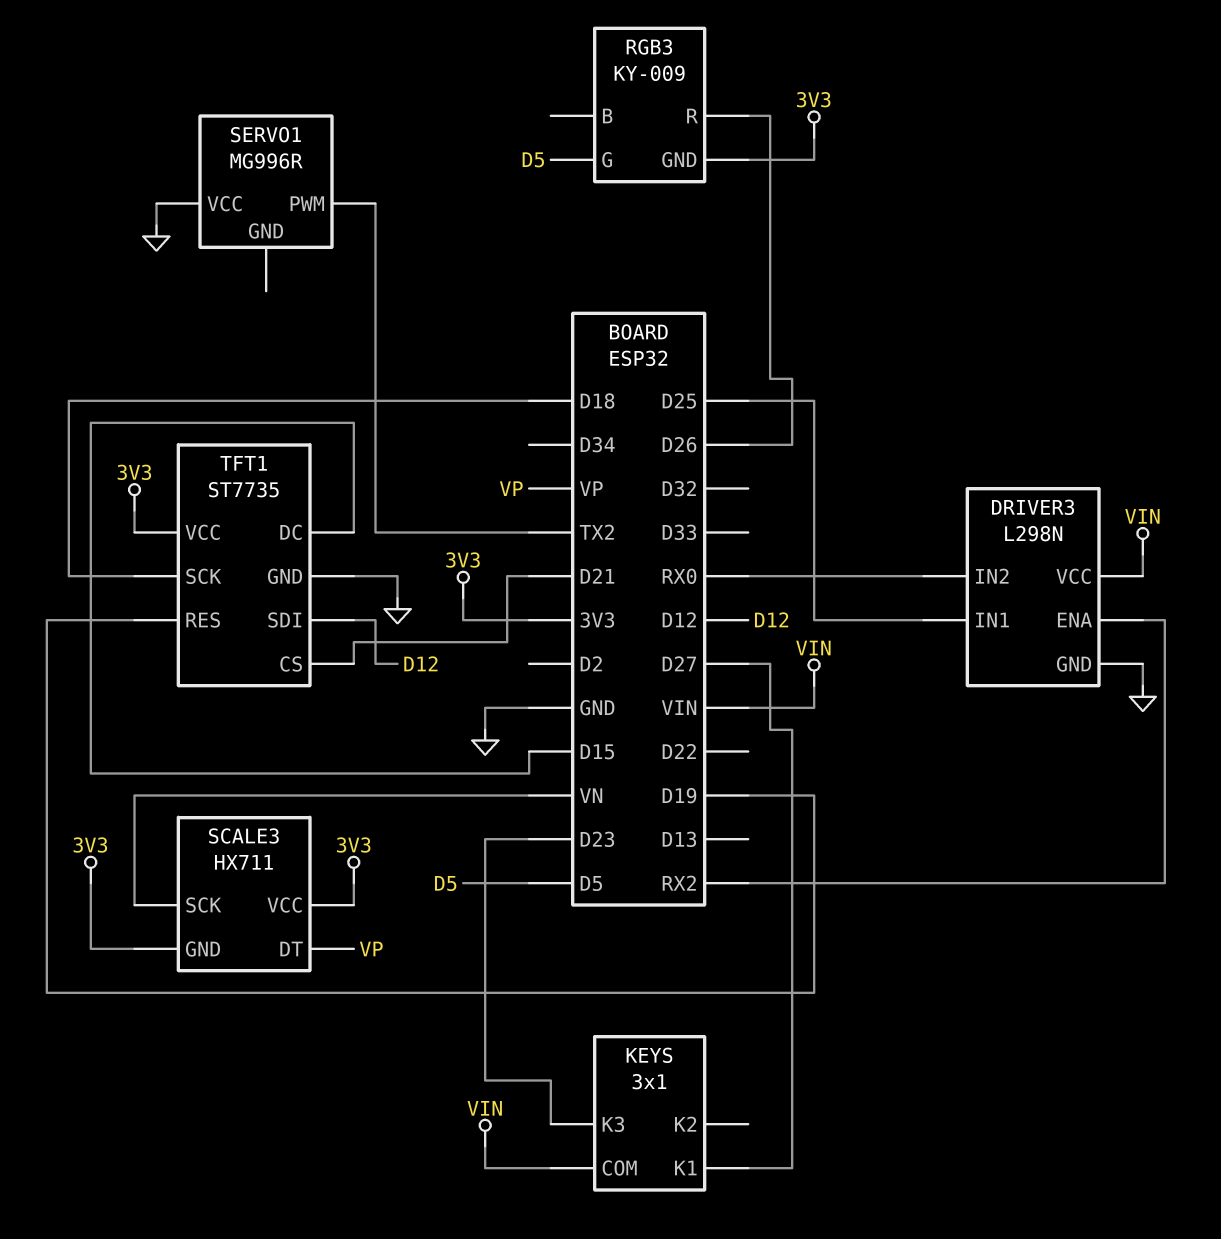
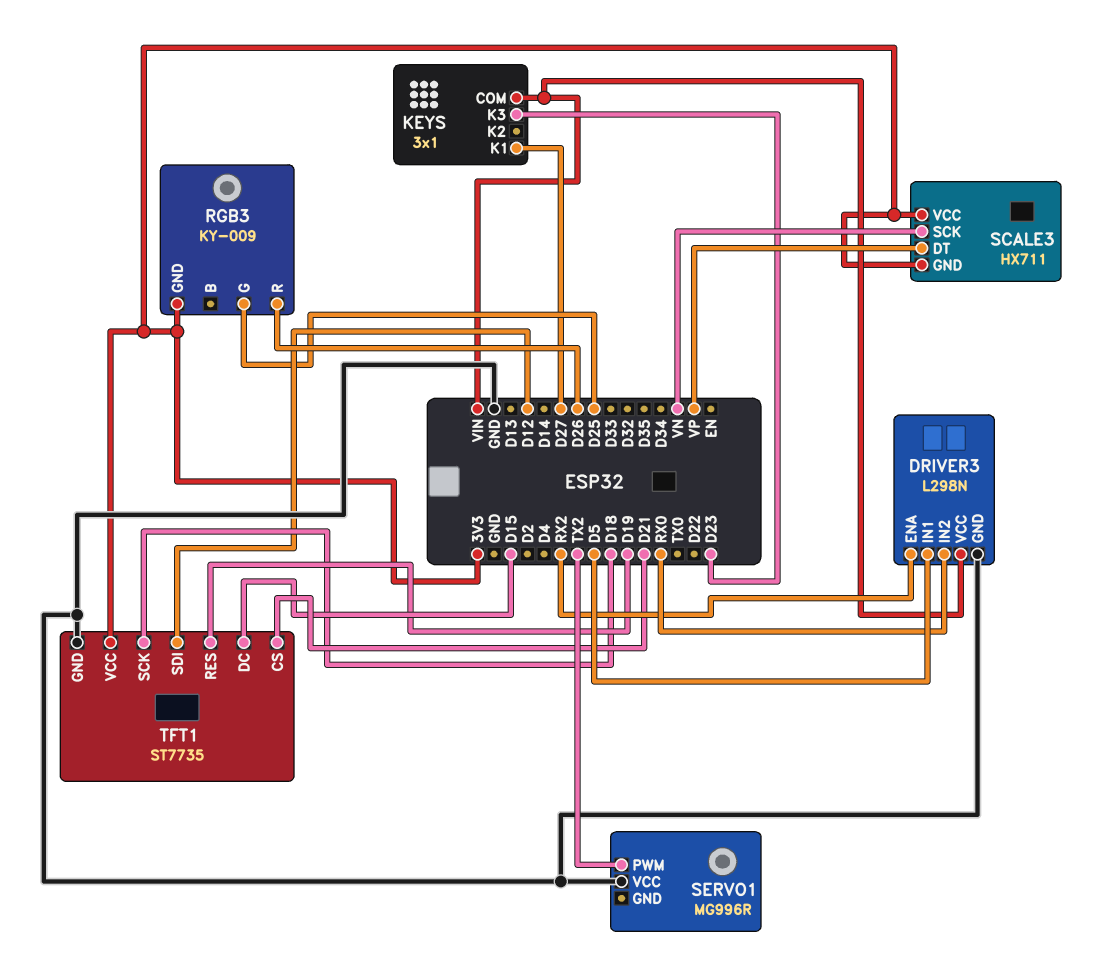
DRIVER3 pin IN1: D25 -> D5
RGB3 pin G: D5 -> D25

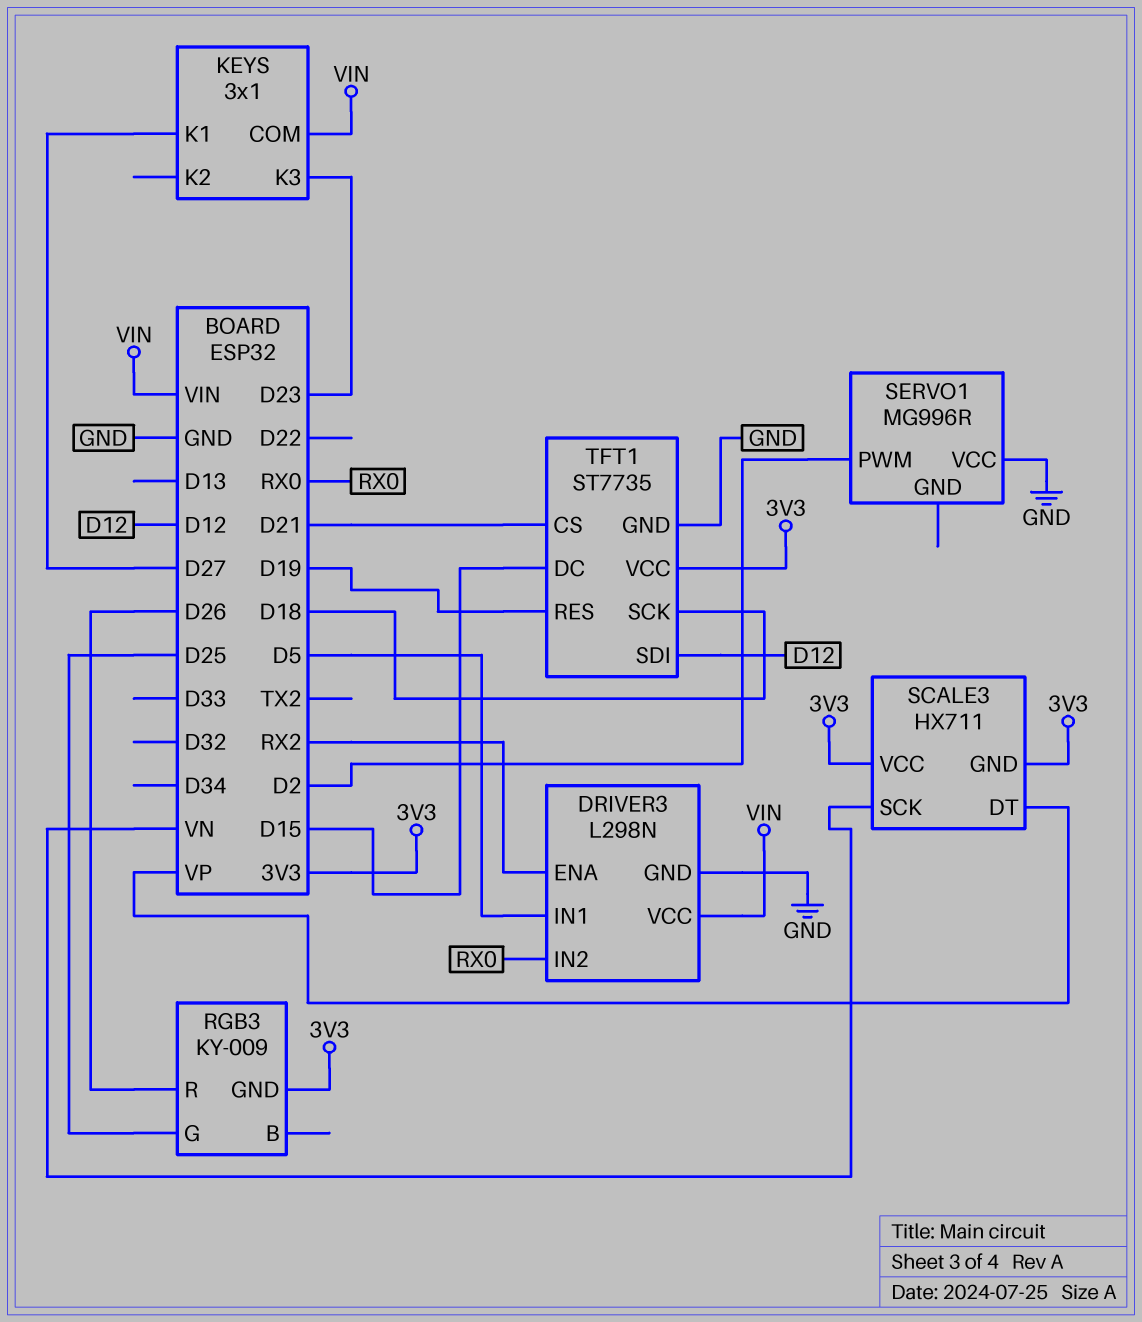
SERVO1 pin PWM: TX2 -> D2

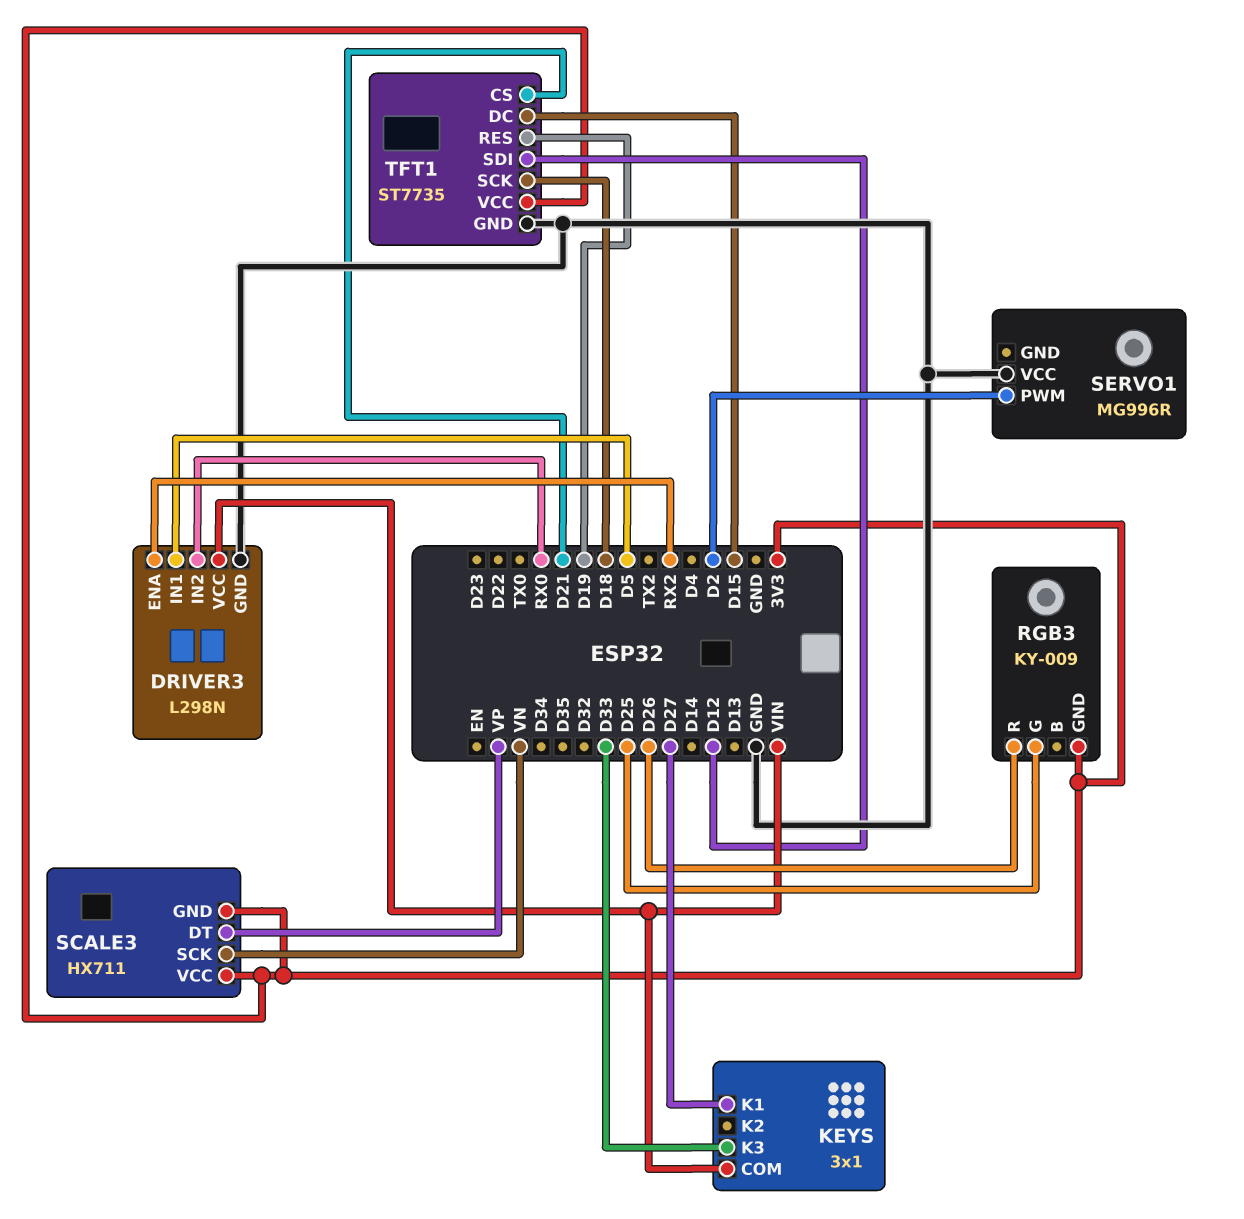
KEYS pin K3: D23 -> D33

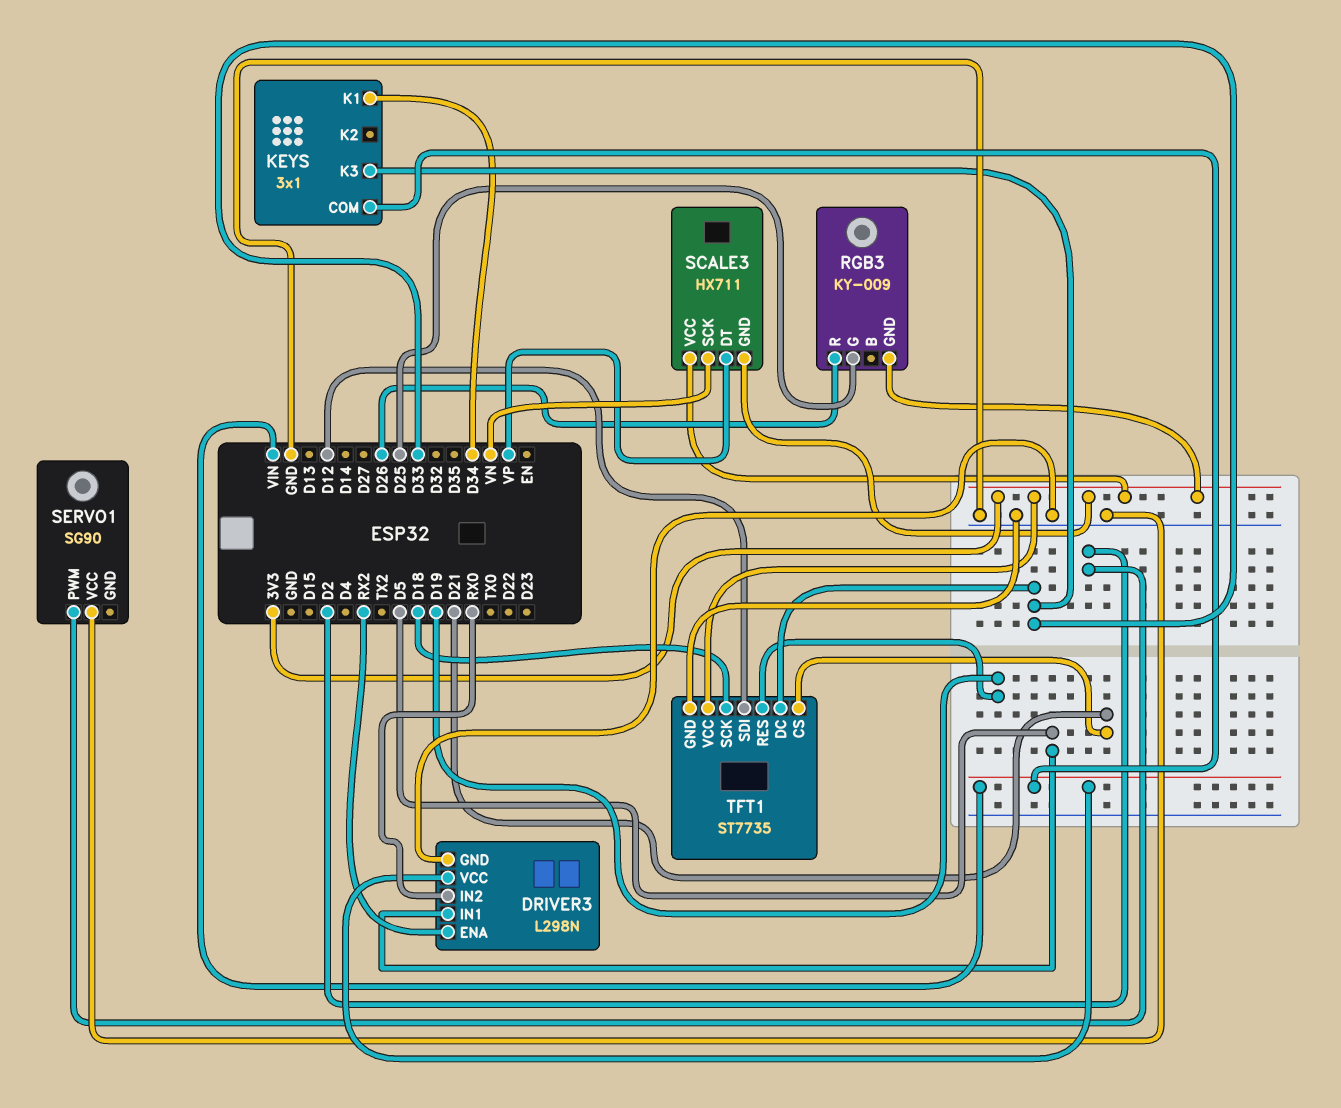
KEYS pin K1: D27 -> D34
SERVO1: MG996R -> SG90
TFT1 pin DC: D15 -> D33

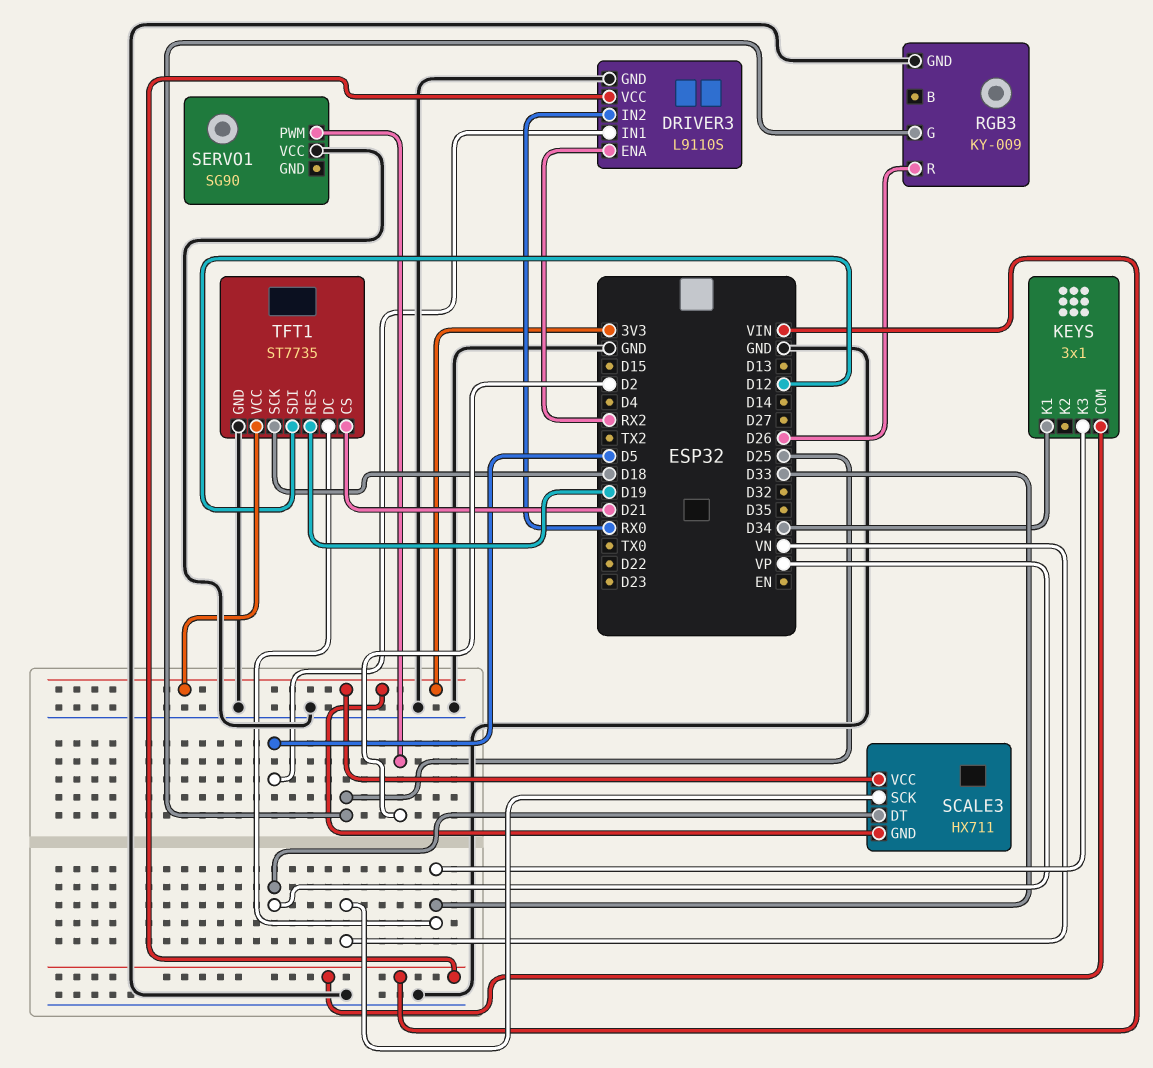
DRIVER3: L298N -> L9110S
RGB3 pin GND: 3V3 -> GND

